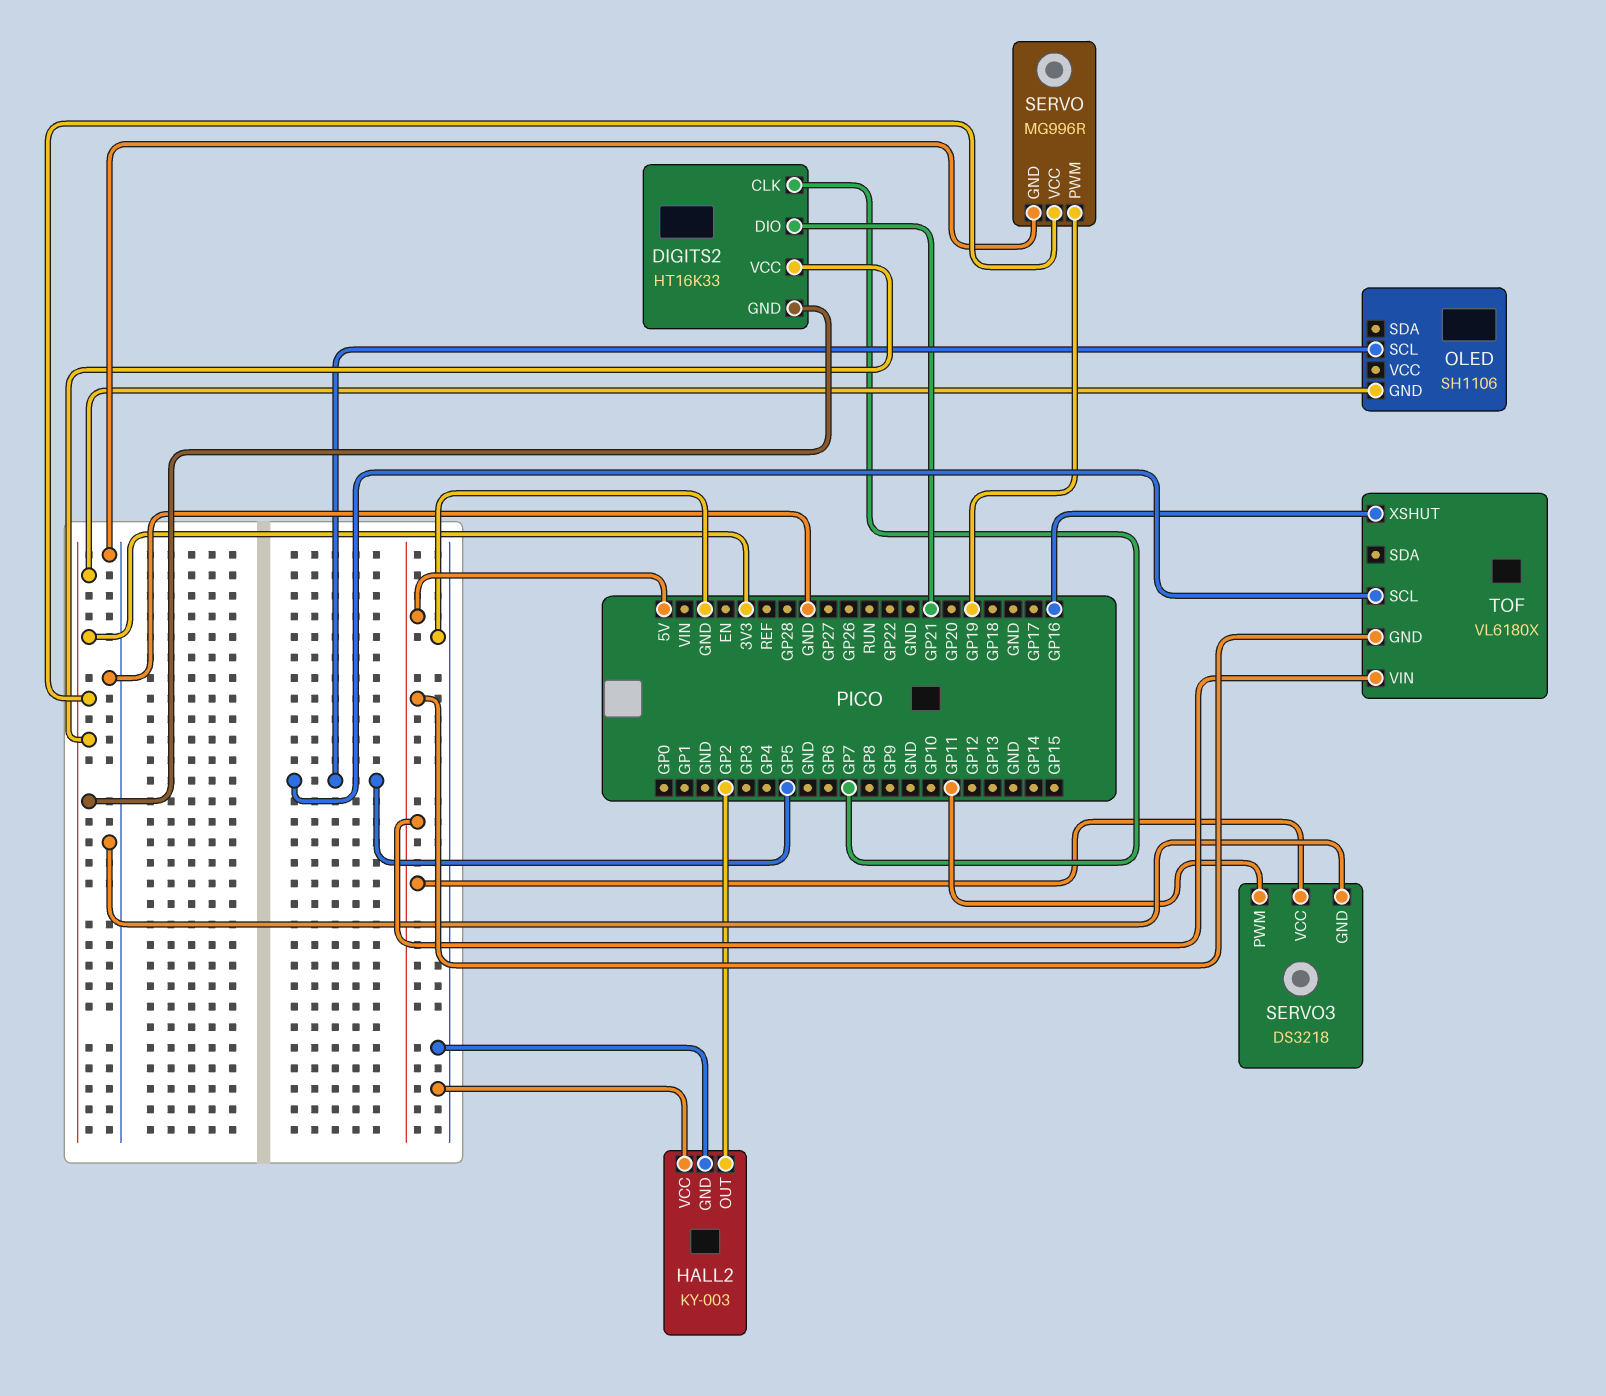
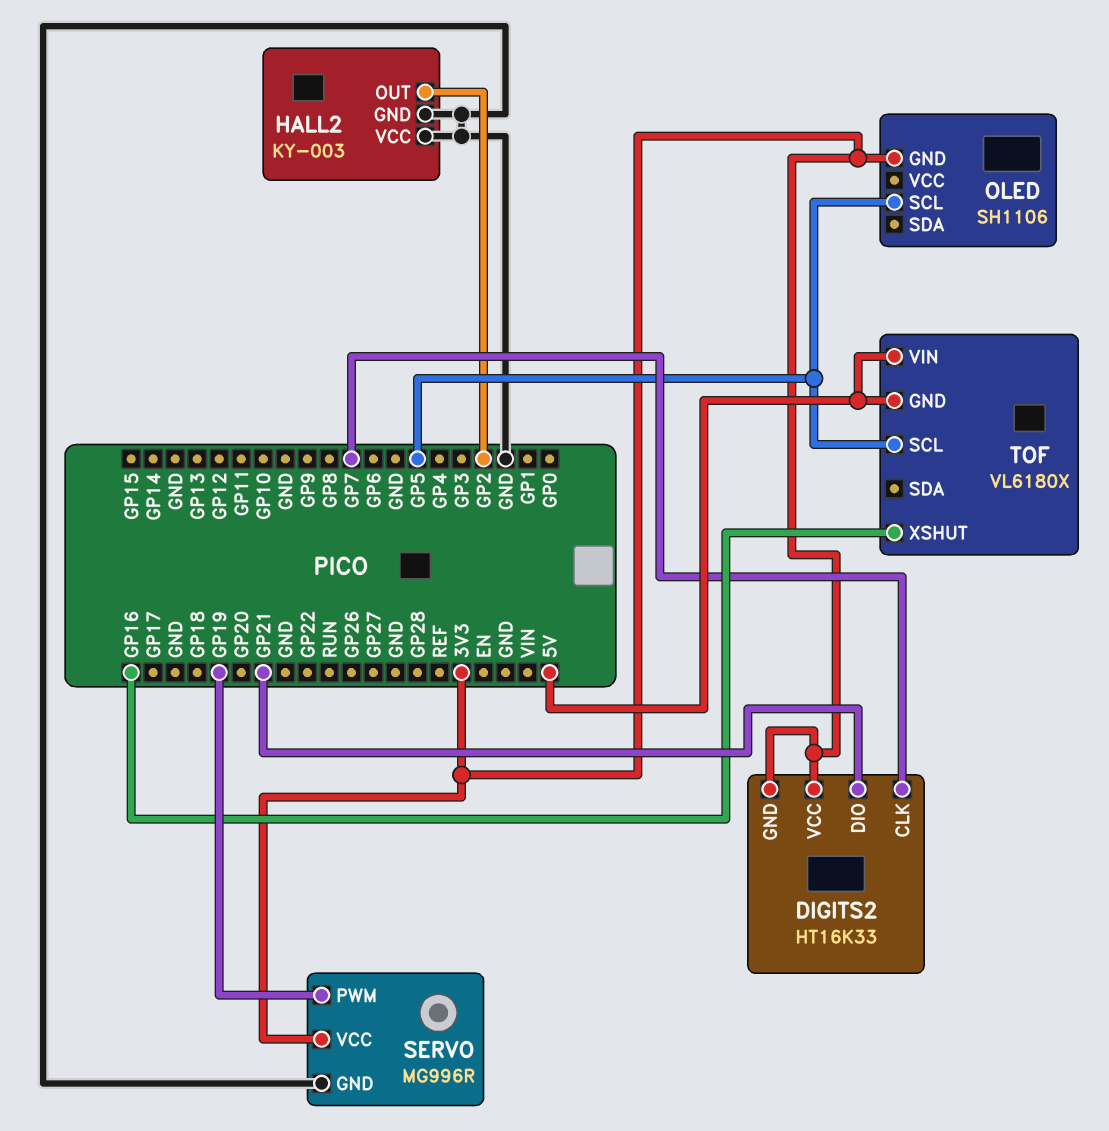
SERVO3: DS3218 -> none
SERVO3 pin GND: GND -> none
SERVO3 pin PWM: GP11 -> none
SERVO3 pin VCC: 5V -> none

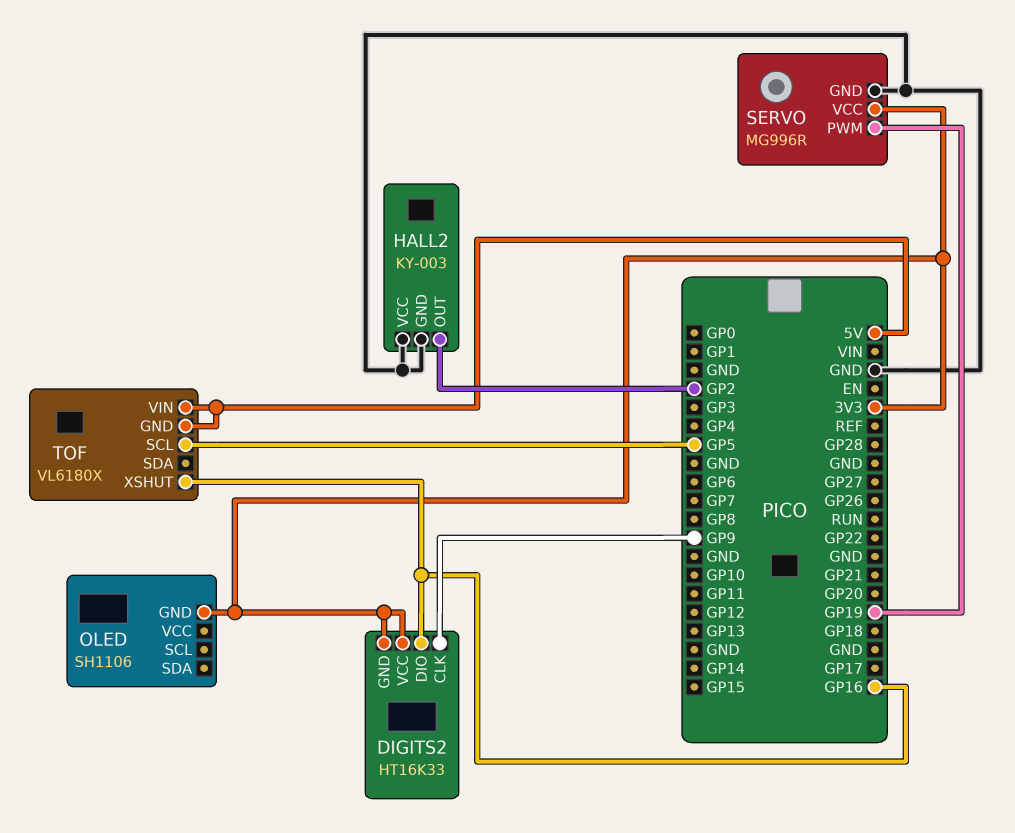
DIGITS2 pin CLK: GP7 -> GP9
DIGITS2 pin DIO: GP21 -> GP16
OLED pin SCL: GP5 -> none

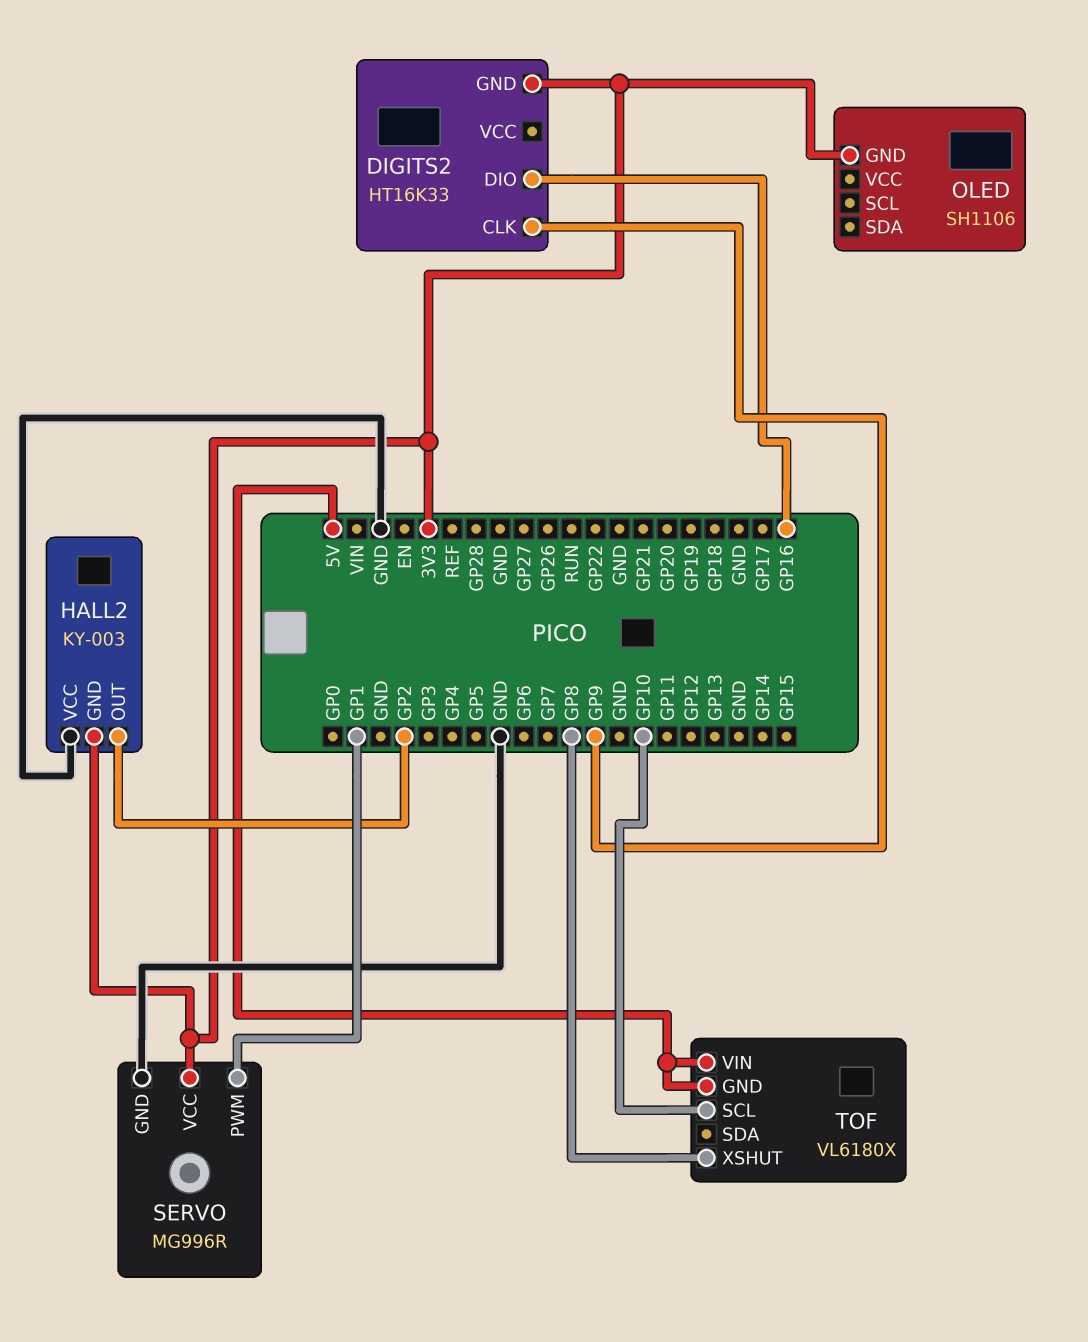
DIGITS2 pin VCC: 3V3 -> none
HALL2 pin GND: GND -> 3V3
SERVO pin PWM: GP19 -> GP1
TOF pin SCL: GP5 -> GP10
TOF pin XSHUT: GP16 -> GP8

